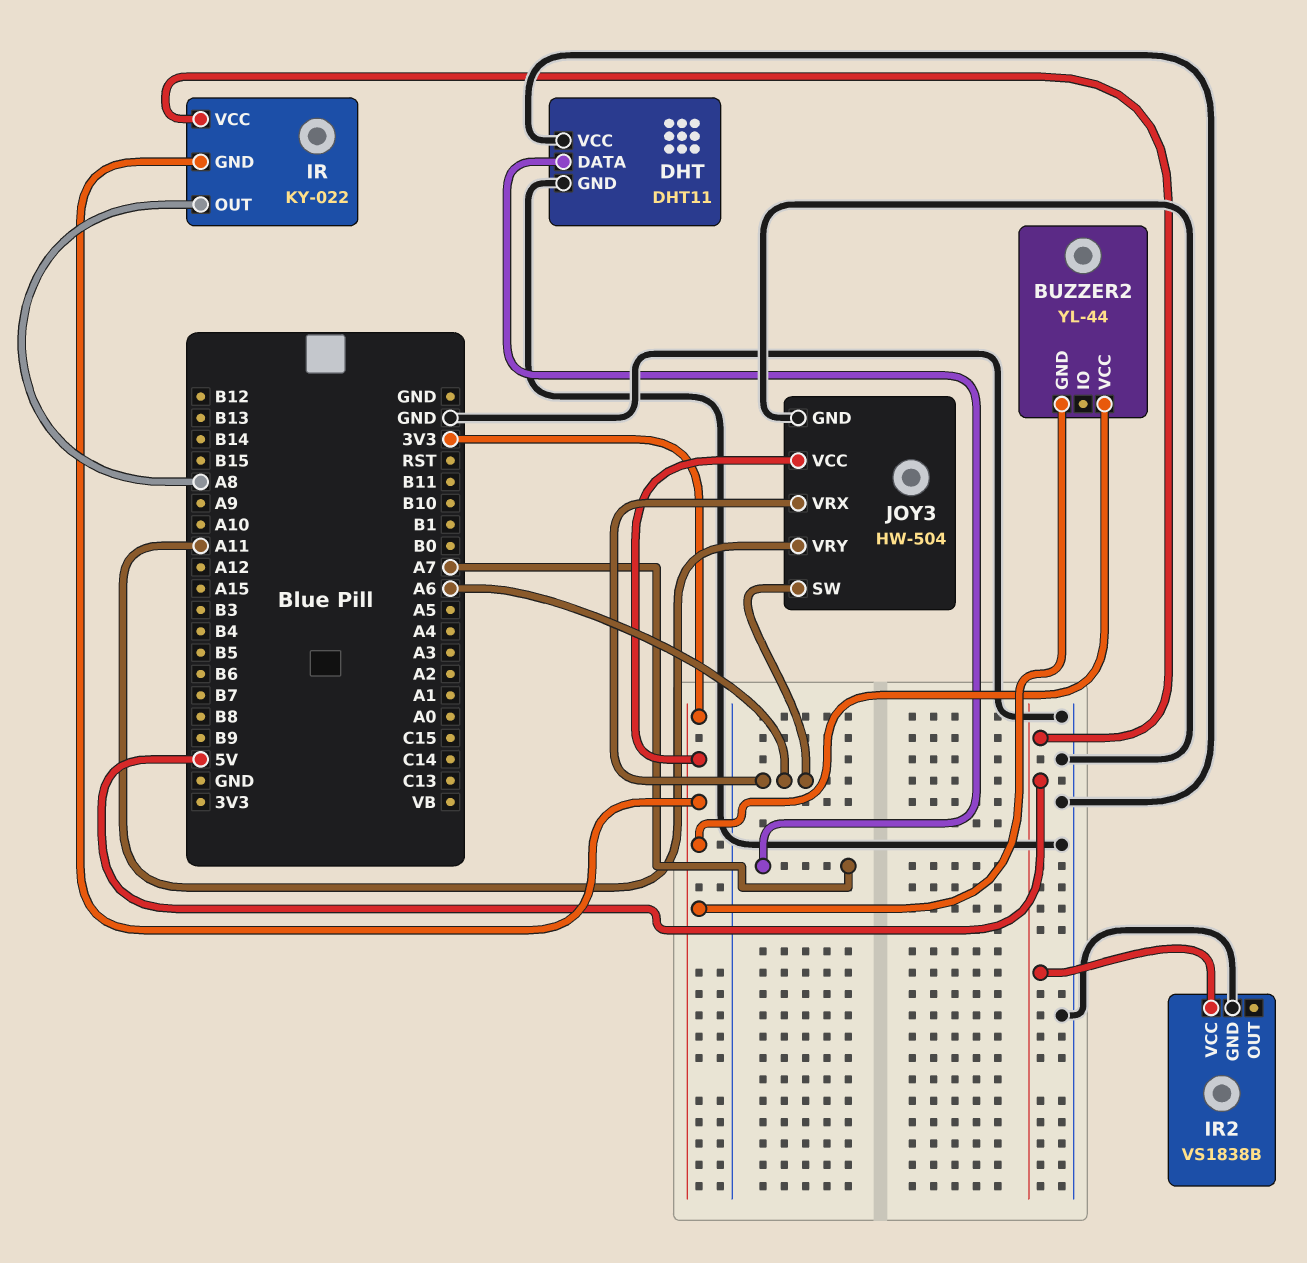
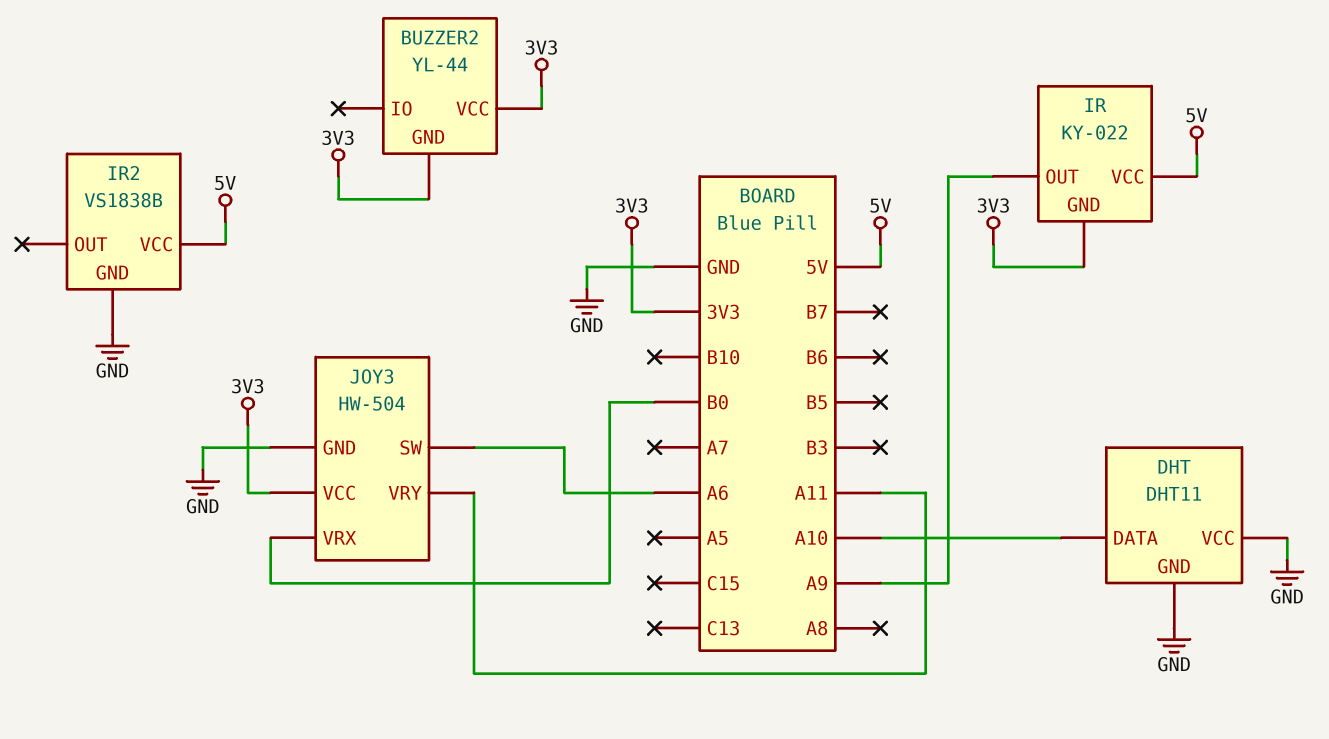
DHT pin DATA: A7 -> A10
IR pin OUT: A8 -> A9
JOY3 pin VRX: A6 -> B0

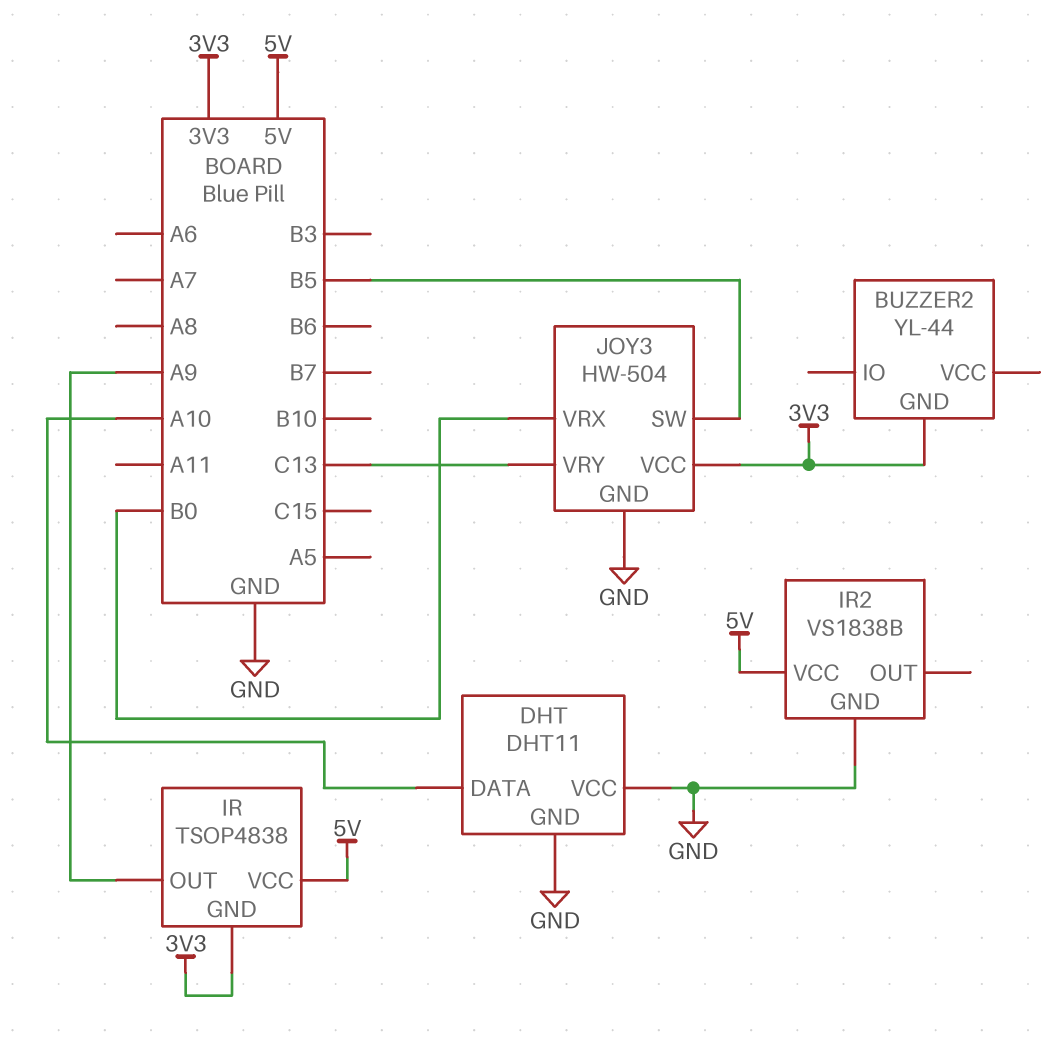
BUZZER2 pin VCC: 3V3 -> none
IR: KY-022 -> TSOP4838
JOY3 pin SW: A6 -> B5
JOY3 pin VRY: A11 -> C13

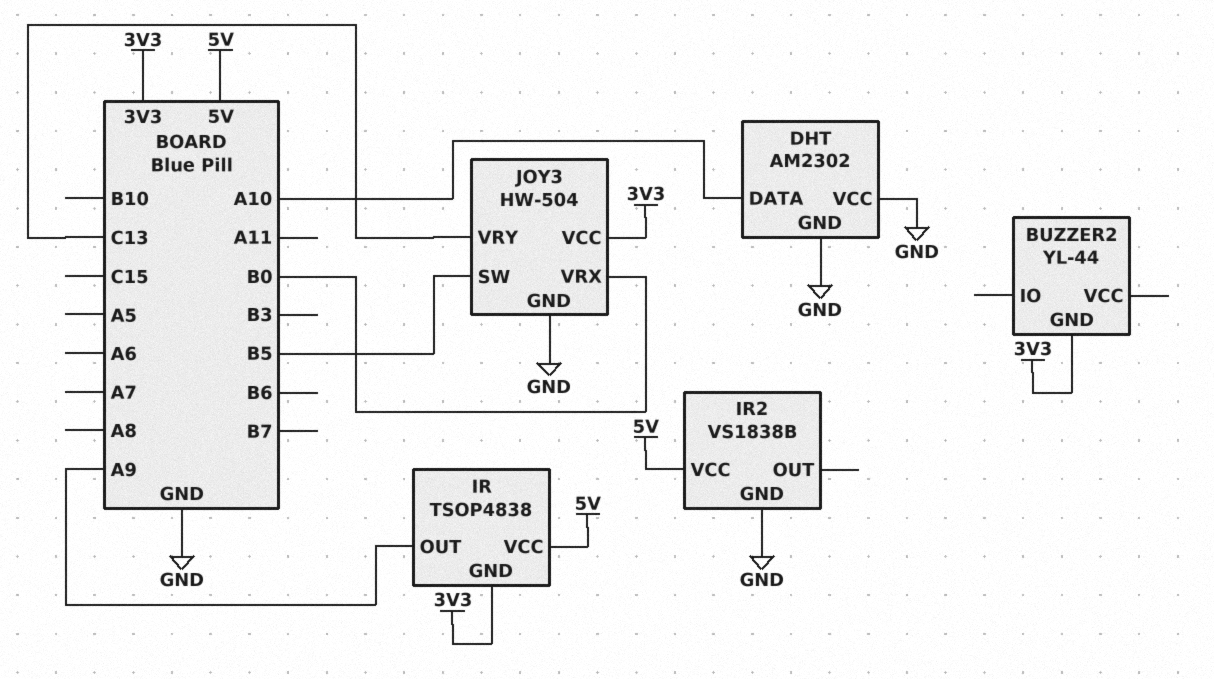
DHT: DHT11 -> AM2302

